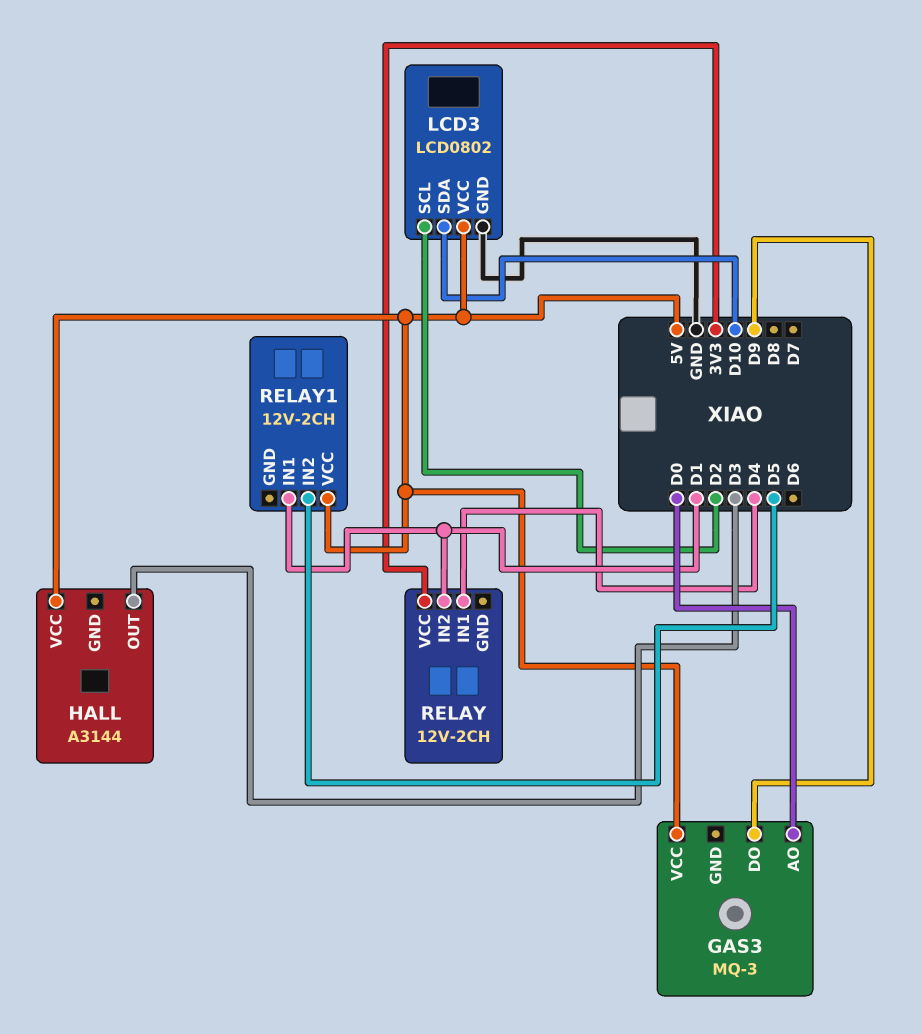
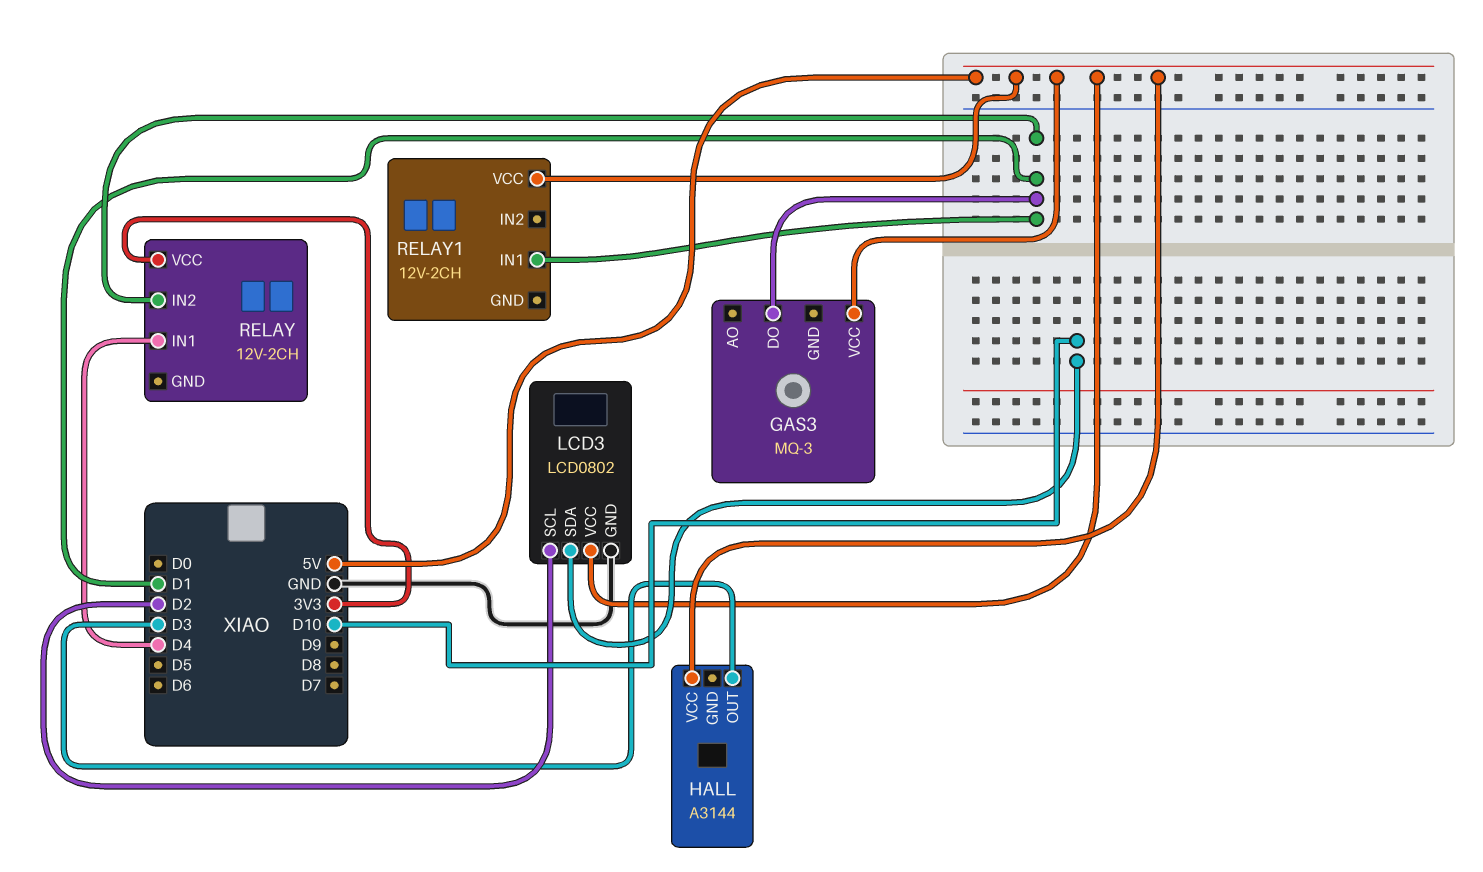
GAS3 pin AO: D0 -> none
GAS3 pin DO: D9 -> D1
RELAY1 pin IN2: D5 -> none

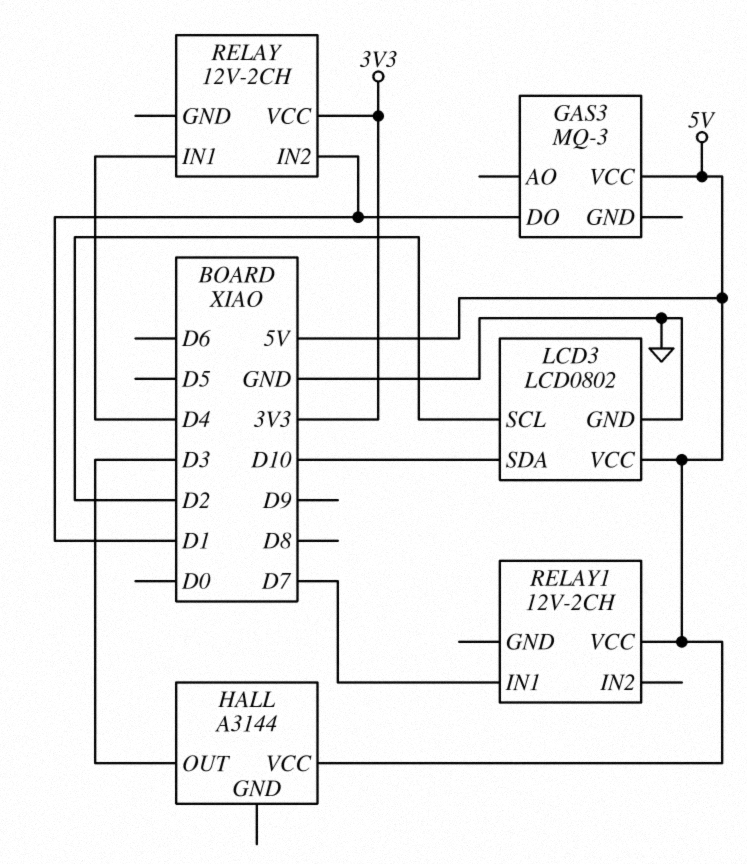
RELAY1 pin IN1: D1 -> D7

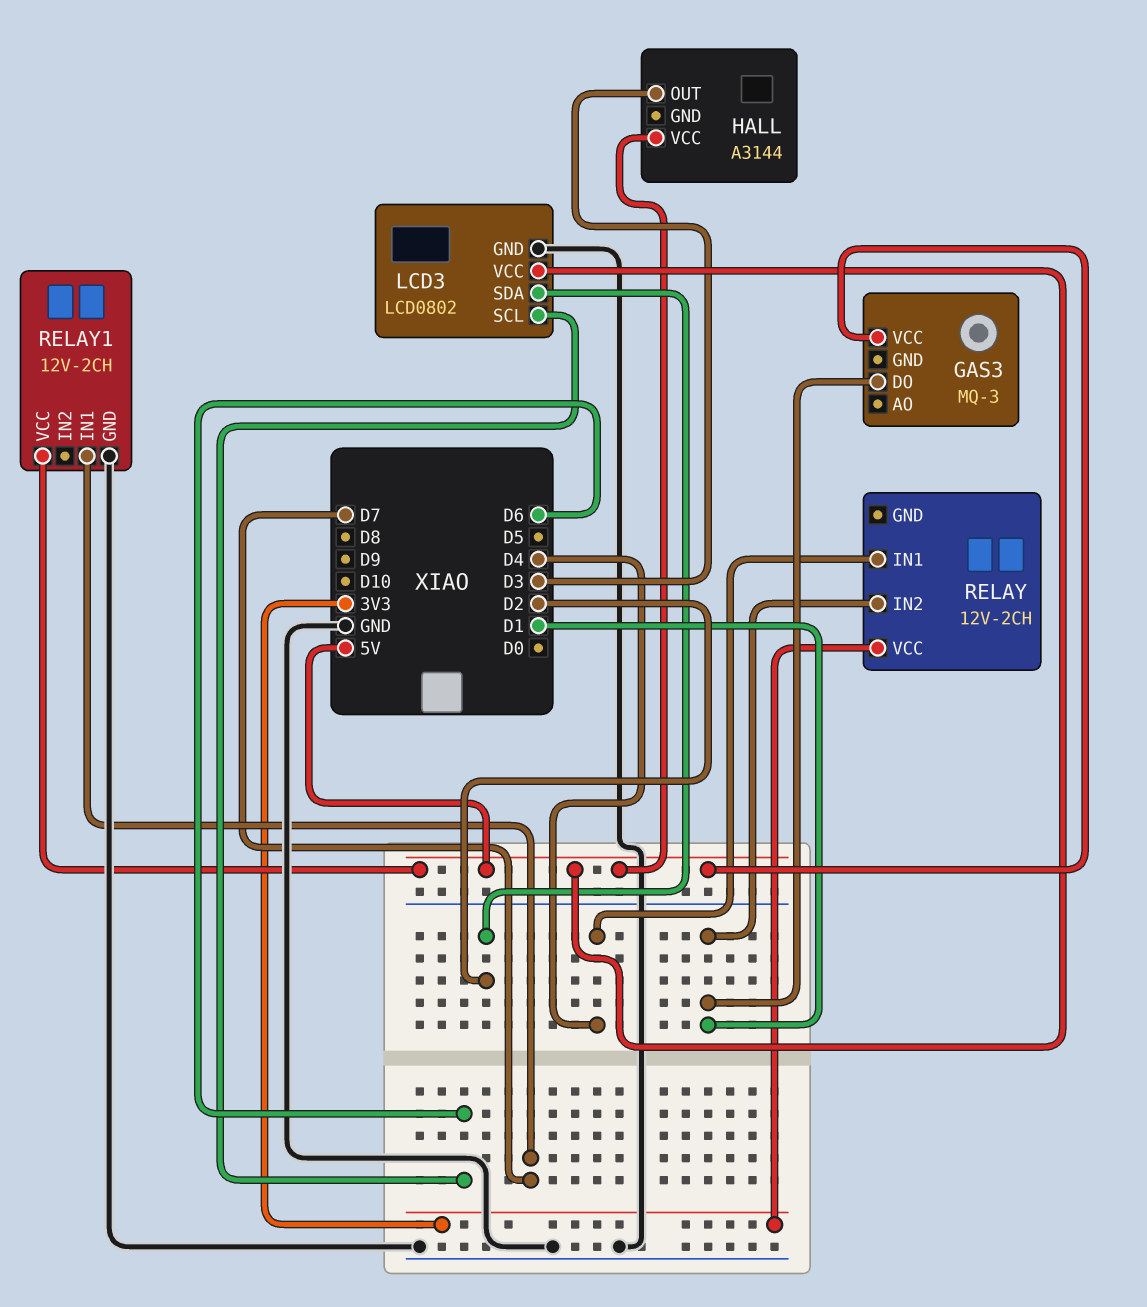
LCD3 pin SCL: D2 -> D6
LCD3 pin SDA: D10 -> D2
RELAY1 pin GND: none -> GND

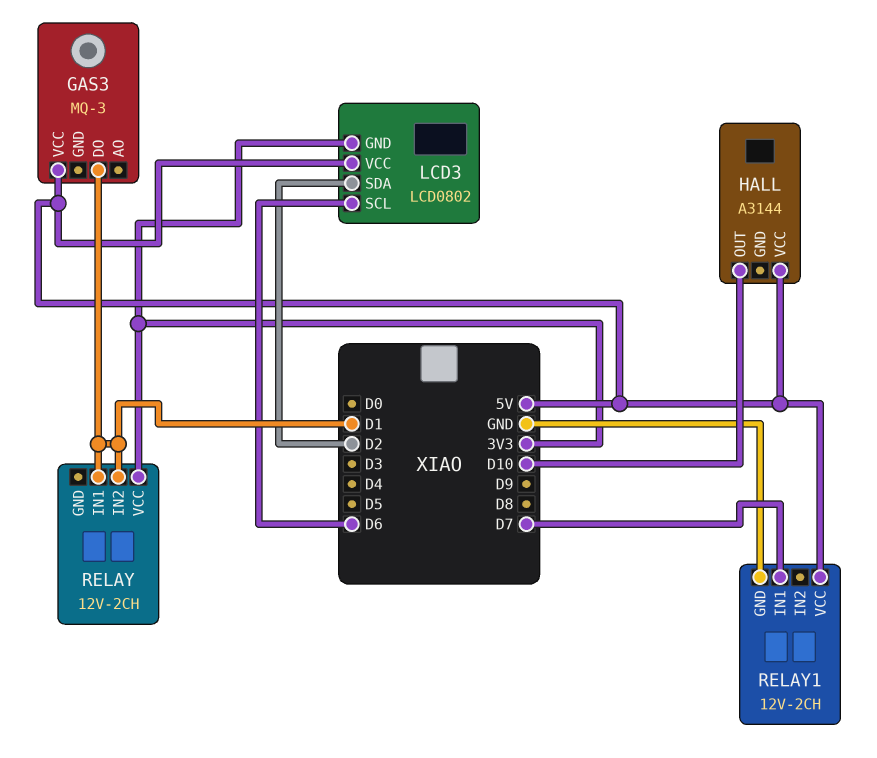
HALL pin OUT: D3 -> D10
LCD3 pin GND: GND -> 3V3
RELAY pin IN1: D4 -> D1

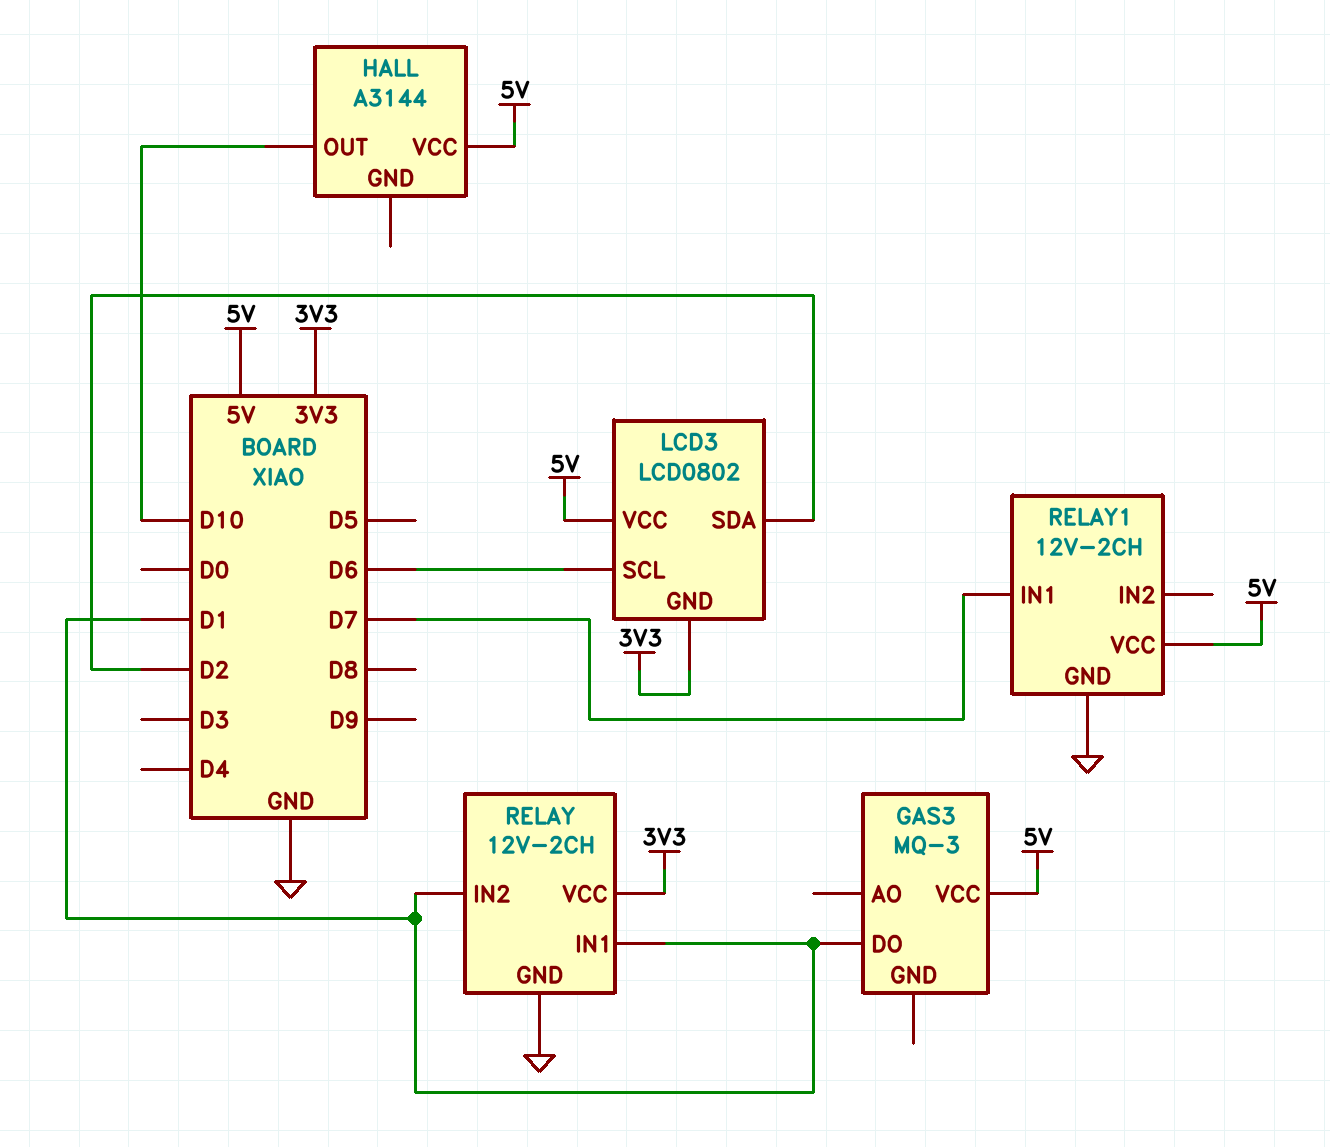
RELAY pin GND: none -> GND

